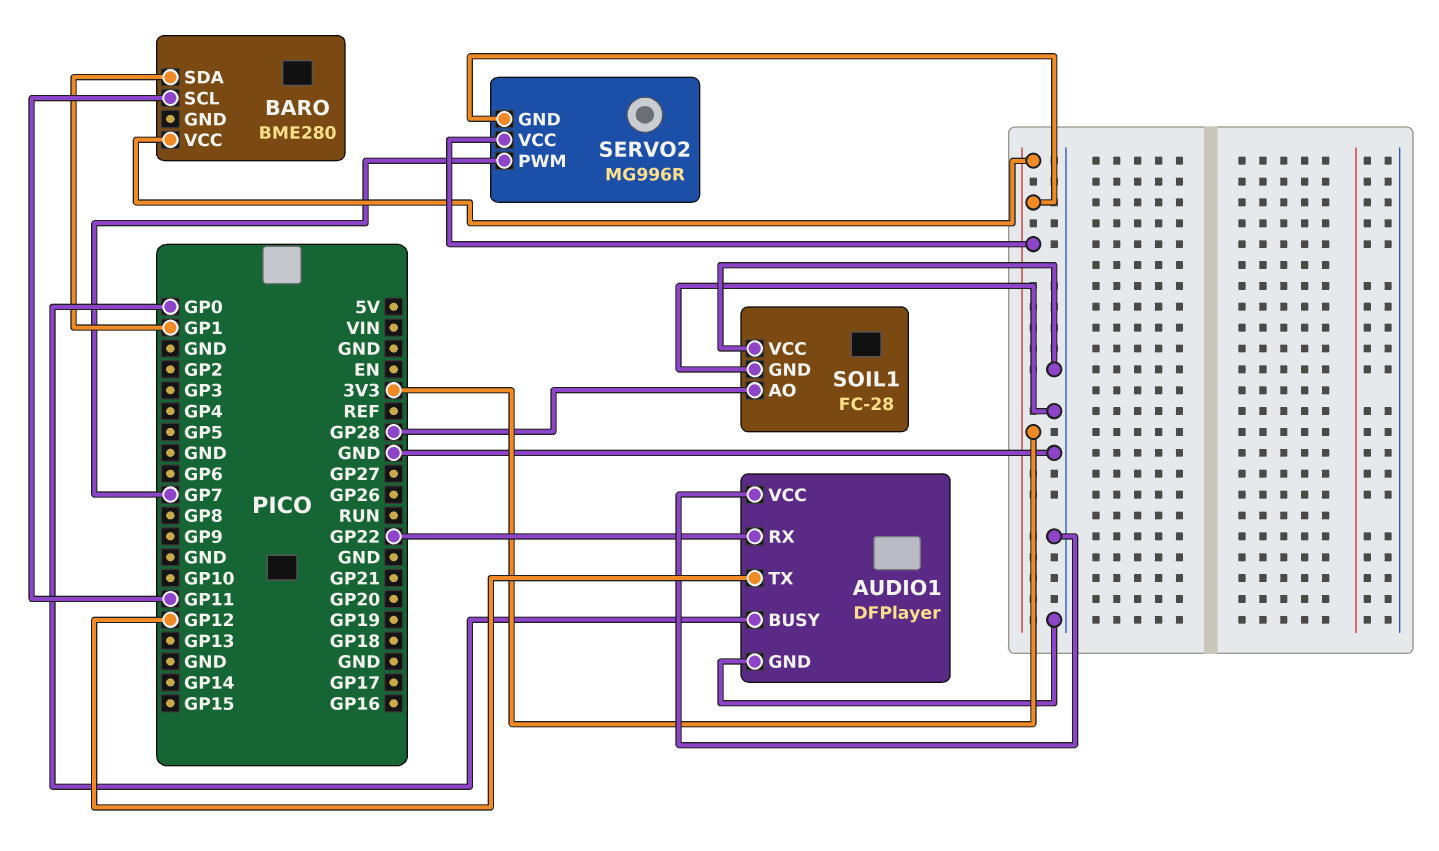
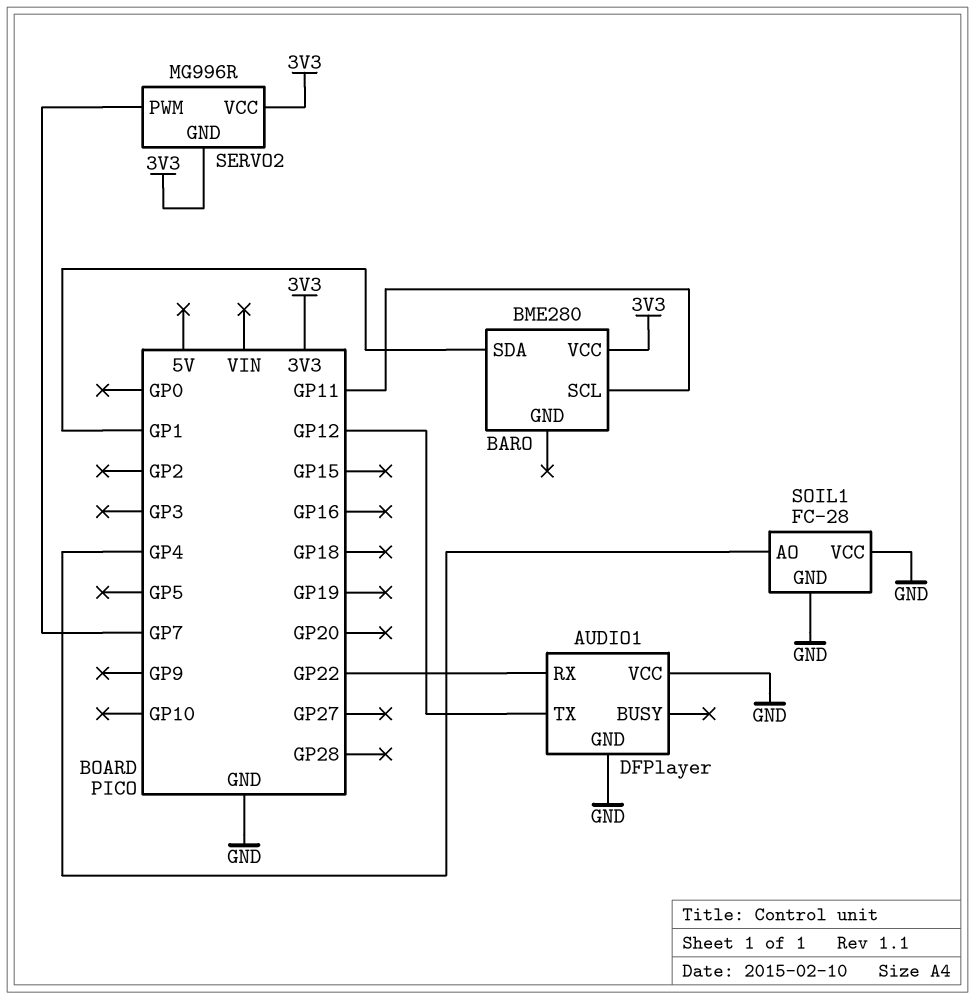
AUDIO1 pin BUSY: GP0 -> none
SOIL1 pin AO: GP28 -> GP4

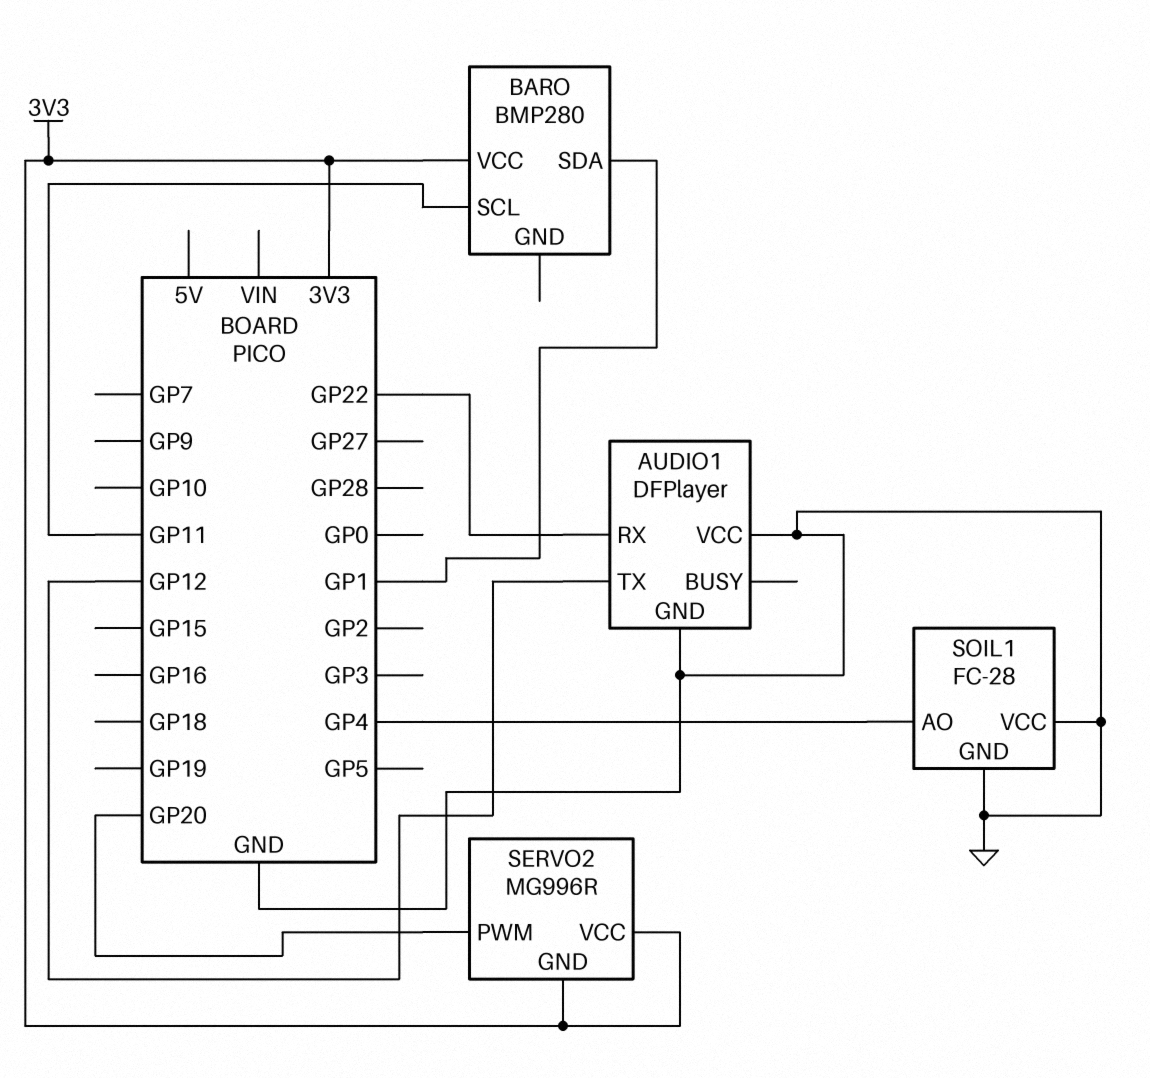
BARO: BME280 -> BMP280
SERVO2 pin PWM: GP7 -> GP20

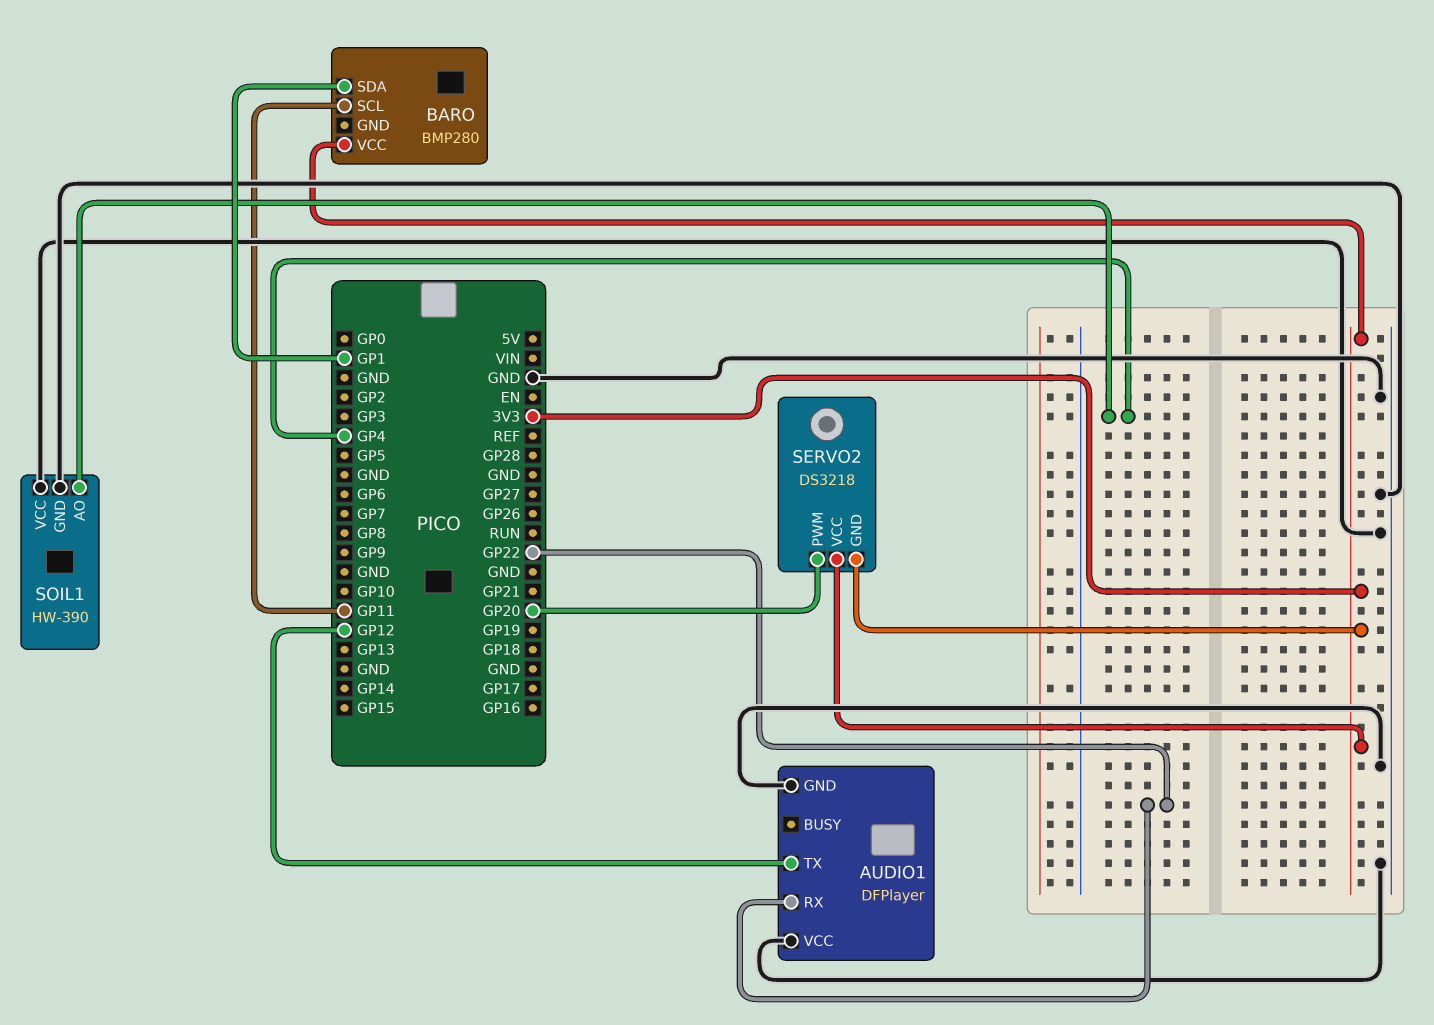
SERVO2: MG996R -> DS3218
SOIL1: FC-28 -> HW-390

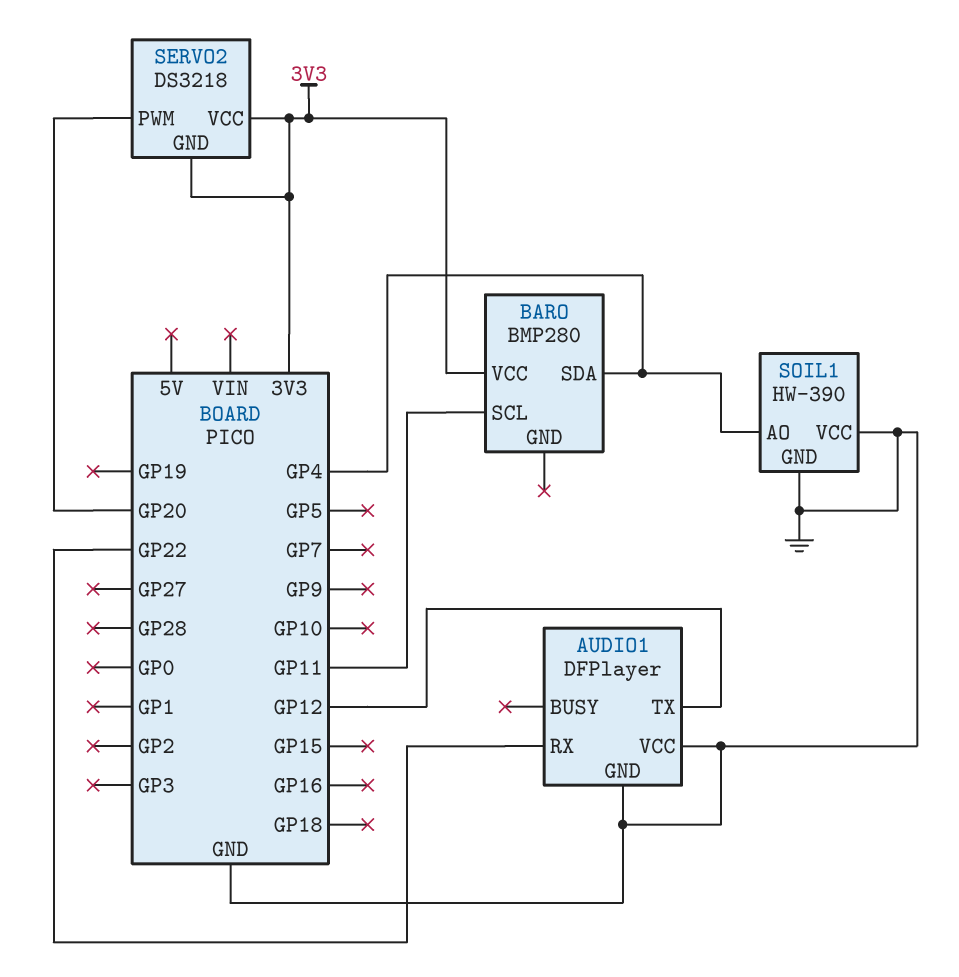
BARO pin SDA: GP1 -> GP4

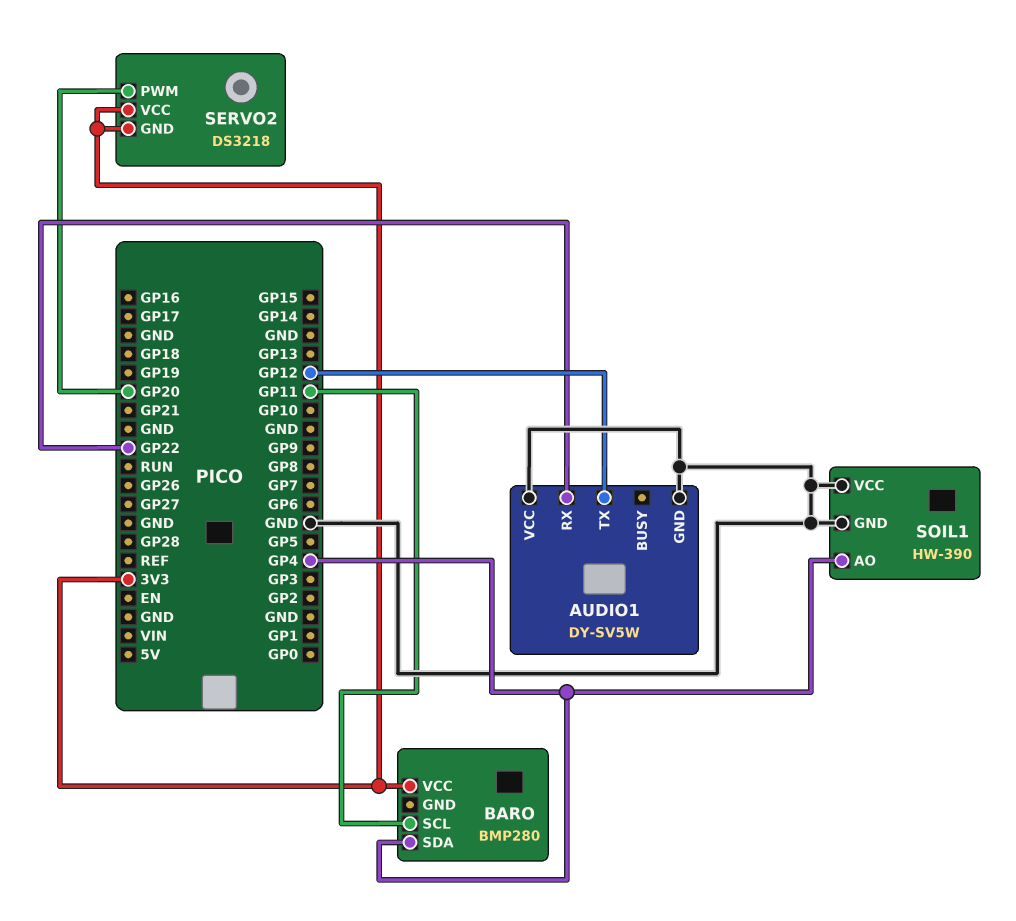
AUDIO1: DFPlayer -> DY-SV5W

